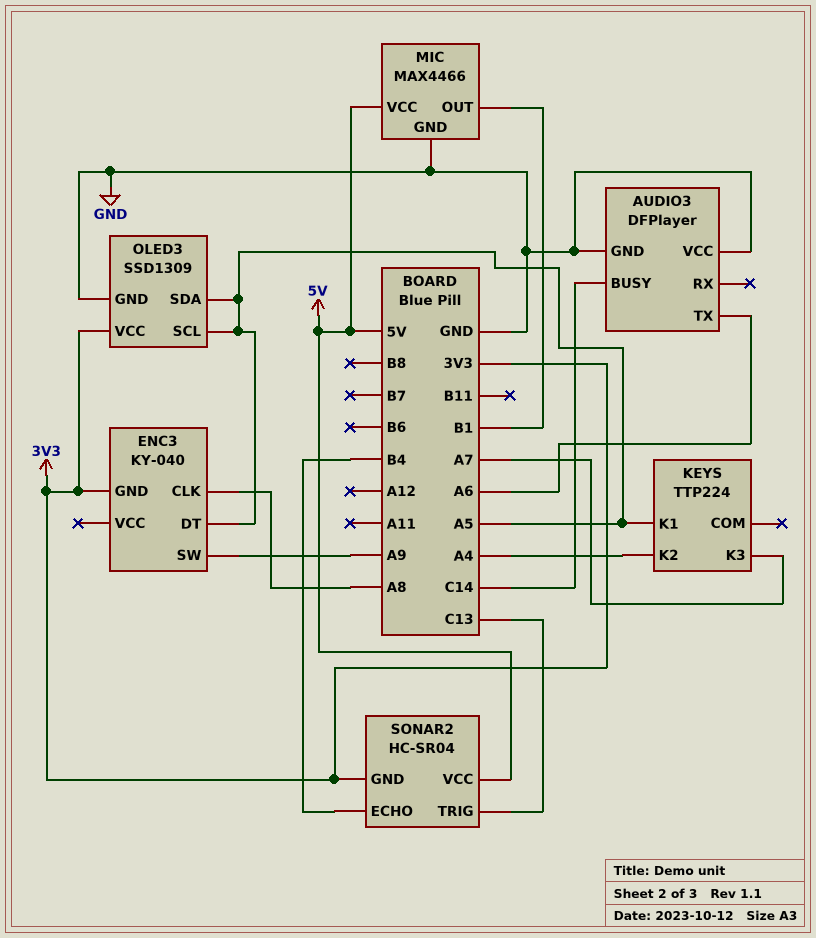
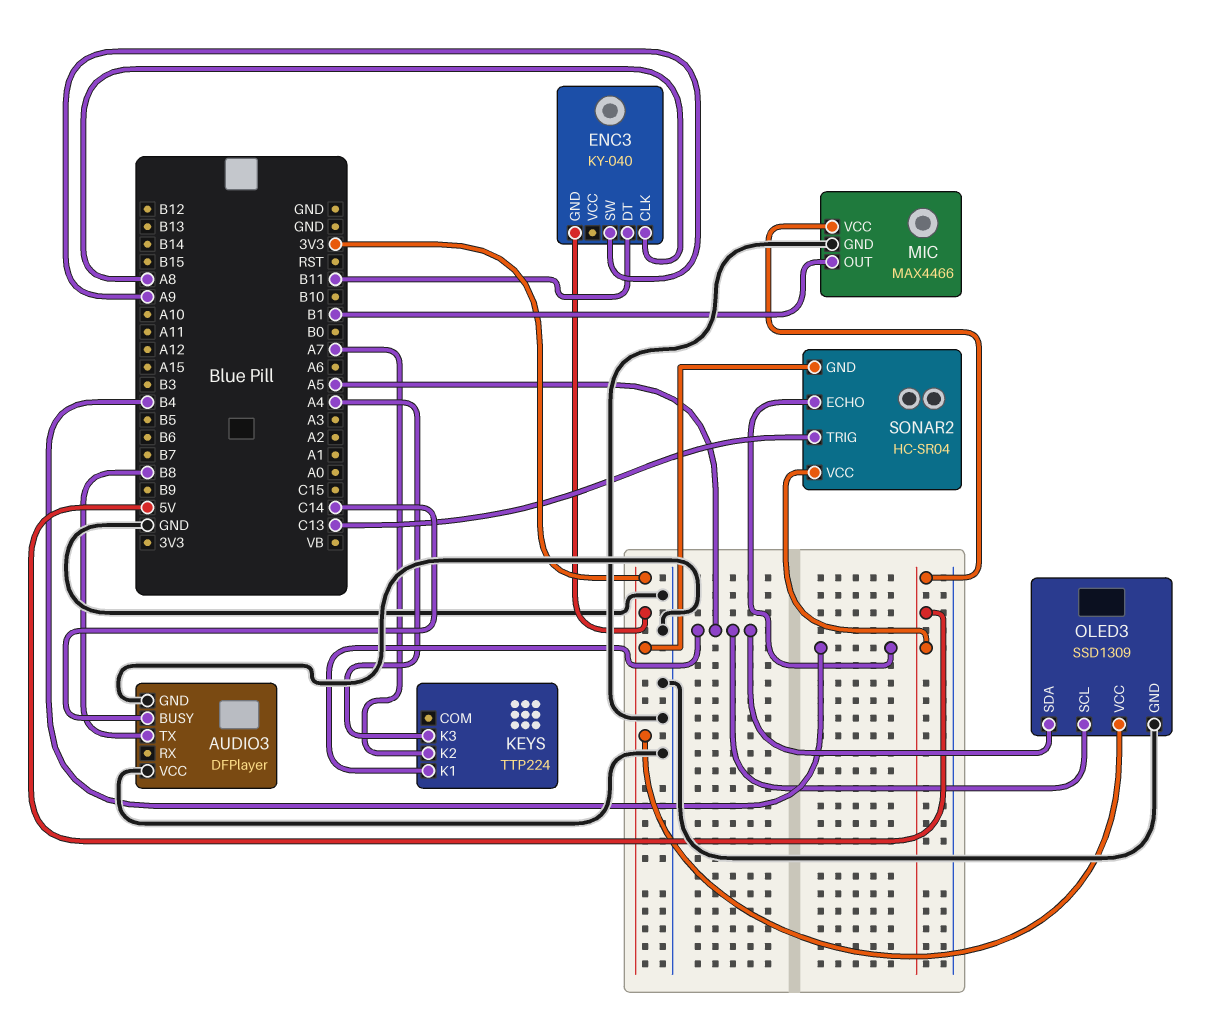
AUDIO3 pin TX: A6 -> B8
ENC3 pin DT: A5 -> B11
KEYS pin K2: A4 -> A7
KEYS pin K3: A7 -> A4

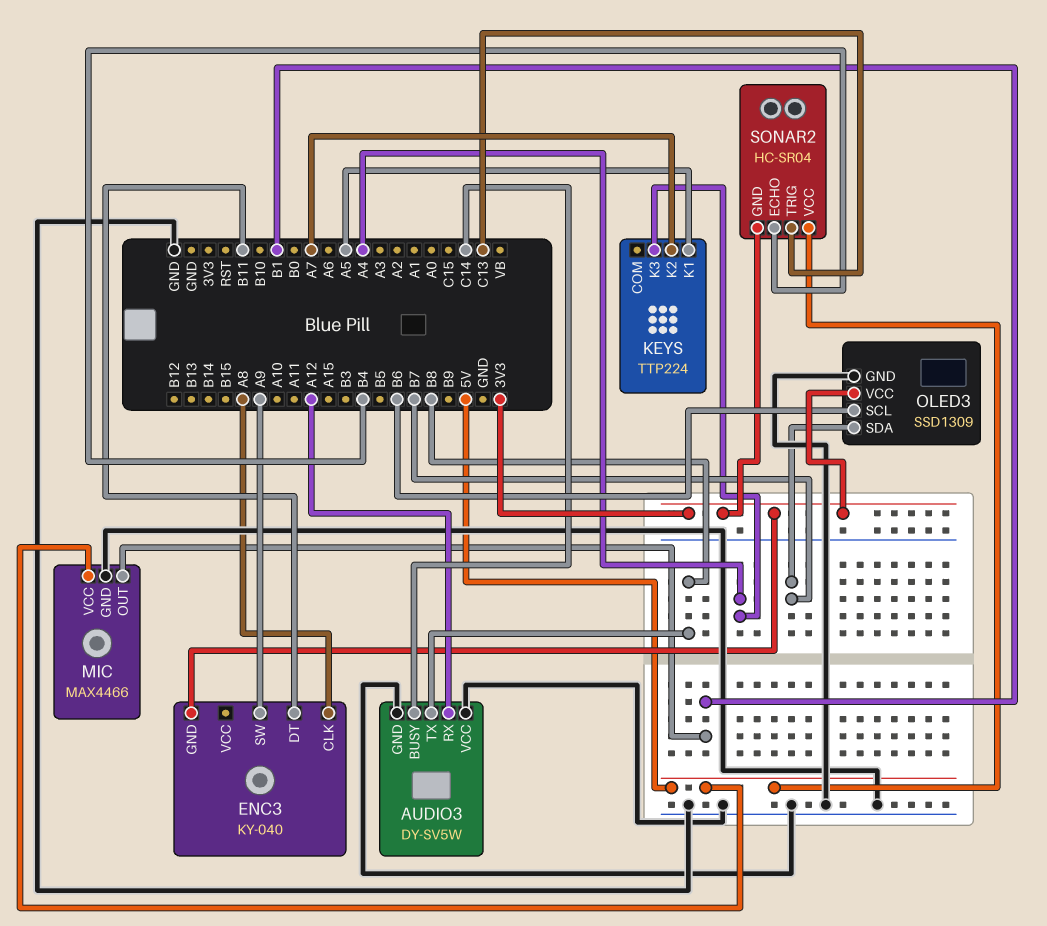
AUDIO3: DFPlayer -> DY-SV5W
AUDIO3 pin RX: none -> A12
OLED3 pin SCL: A5 -> B6
OLED3 pin SDA: A5 -> B7

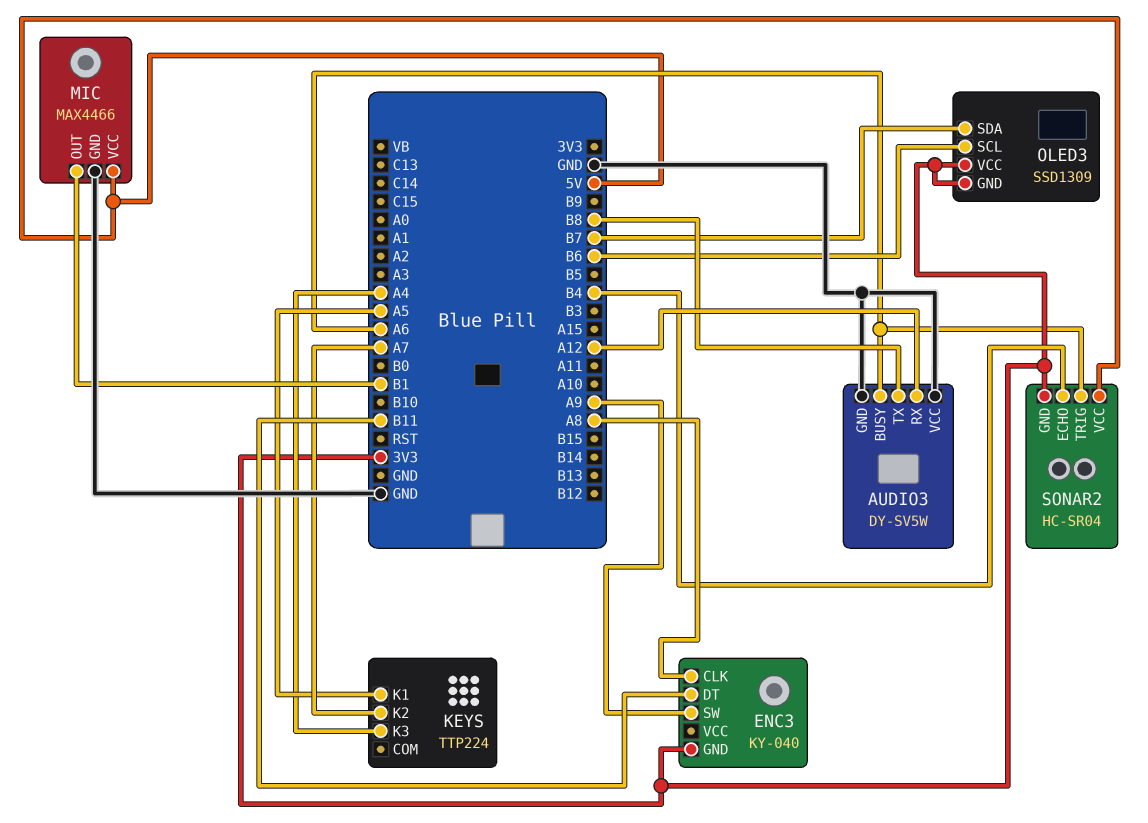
AUDIO3 pin BUSY: C14 -> A6
OLED3 pin GND: GND -> 3V3
SONAR2 pin TRIG: C13 -> A6

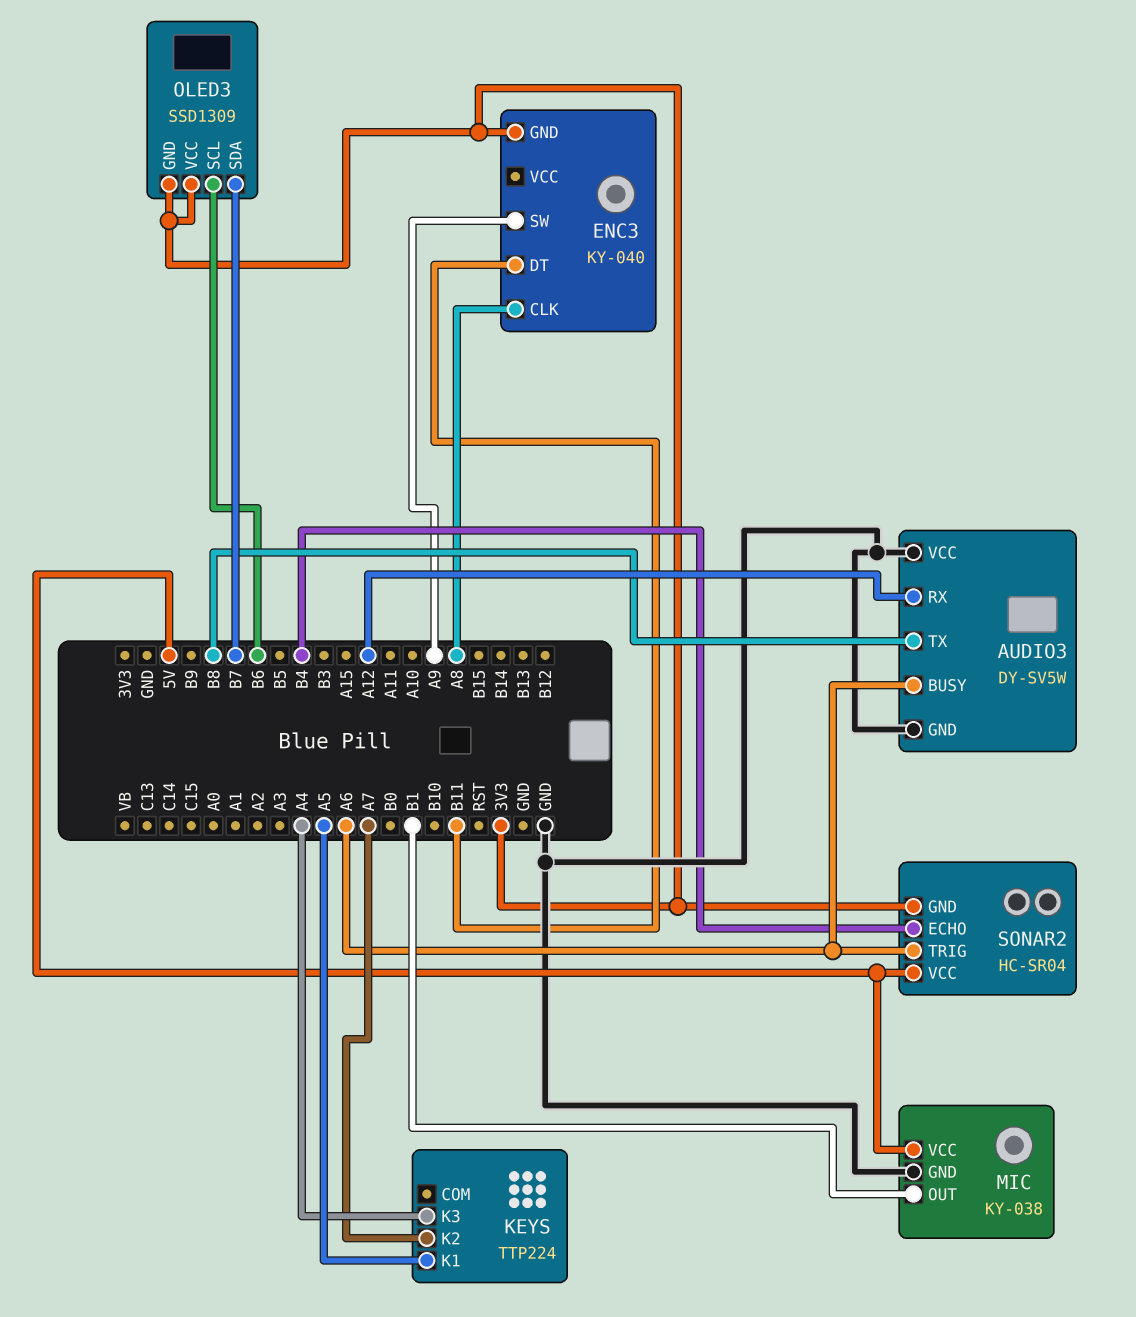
MIC: MAX4466 -> KY-038

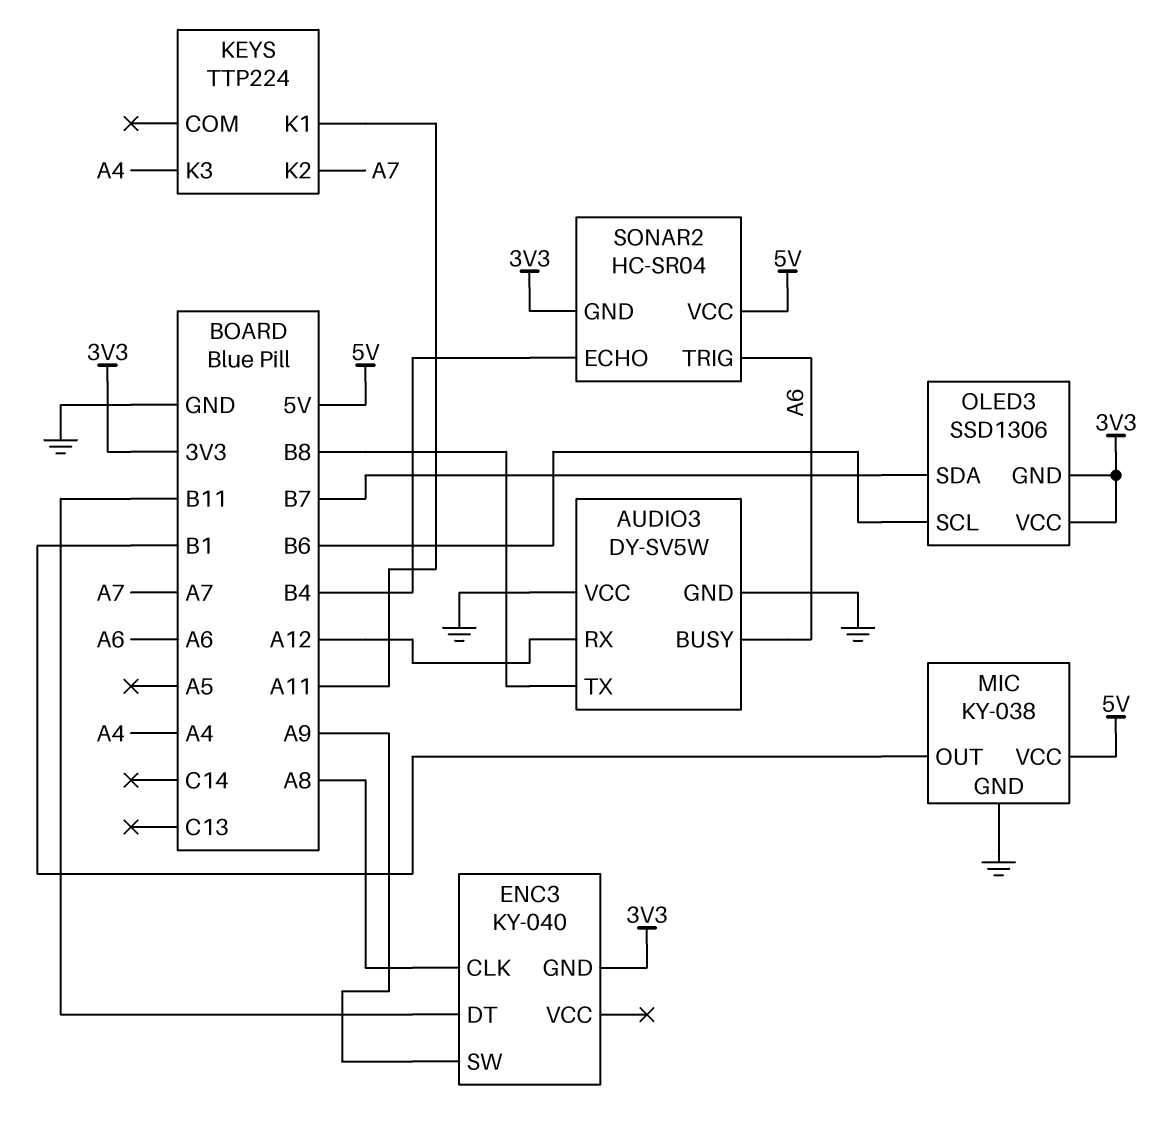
KEYS pin K1: A5 -> A11
OLED3: SSD1309 -> SSD1306

